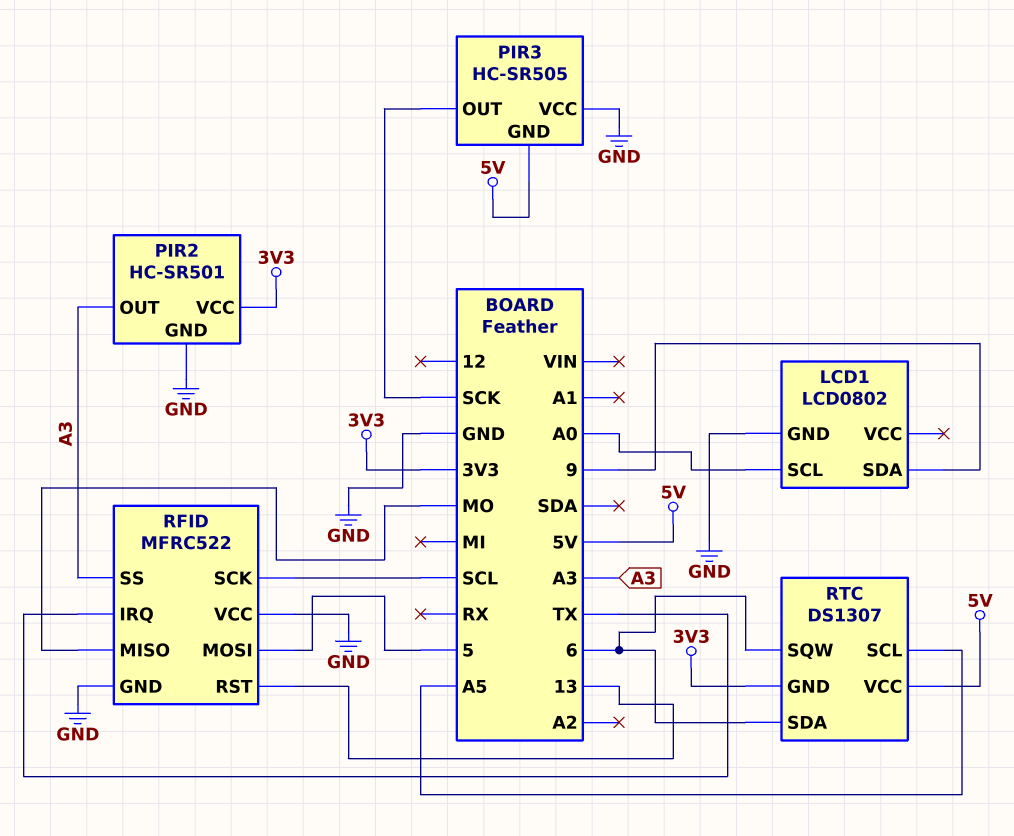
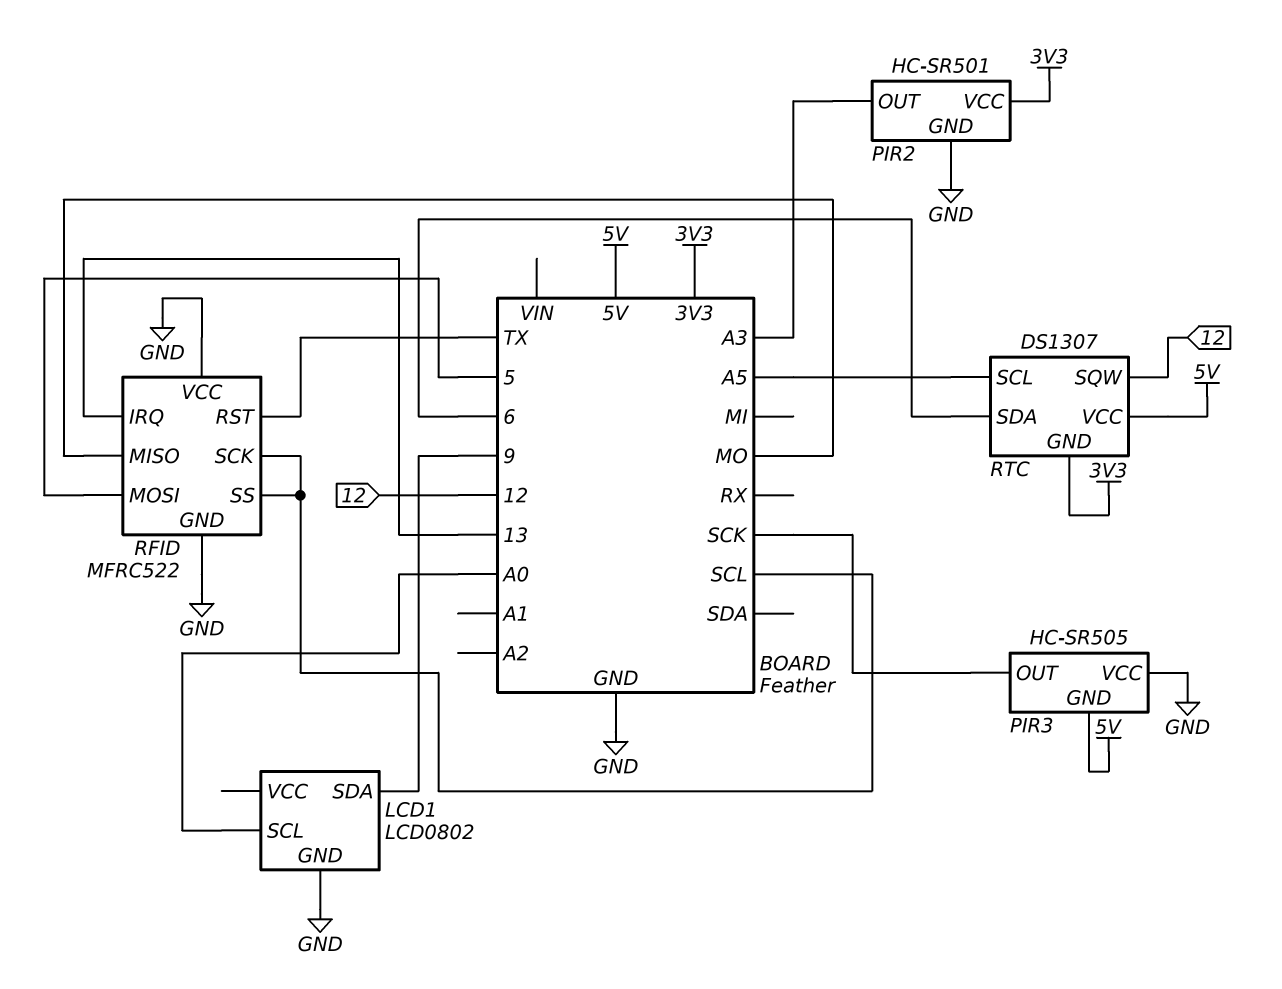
RFID pin IRQ: TX -> 13
RFID pin RST: 13 -> TX
RFID pin SS: A3 -> SCL
RTC pin SQW: 6 -> 12

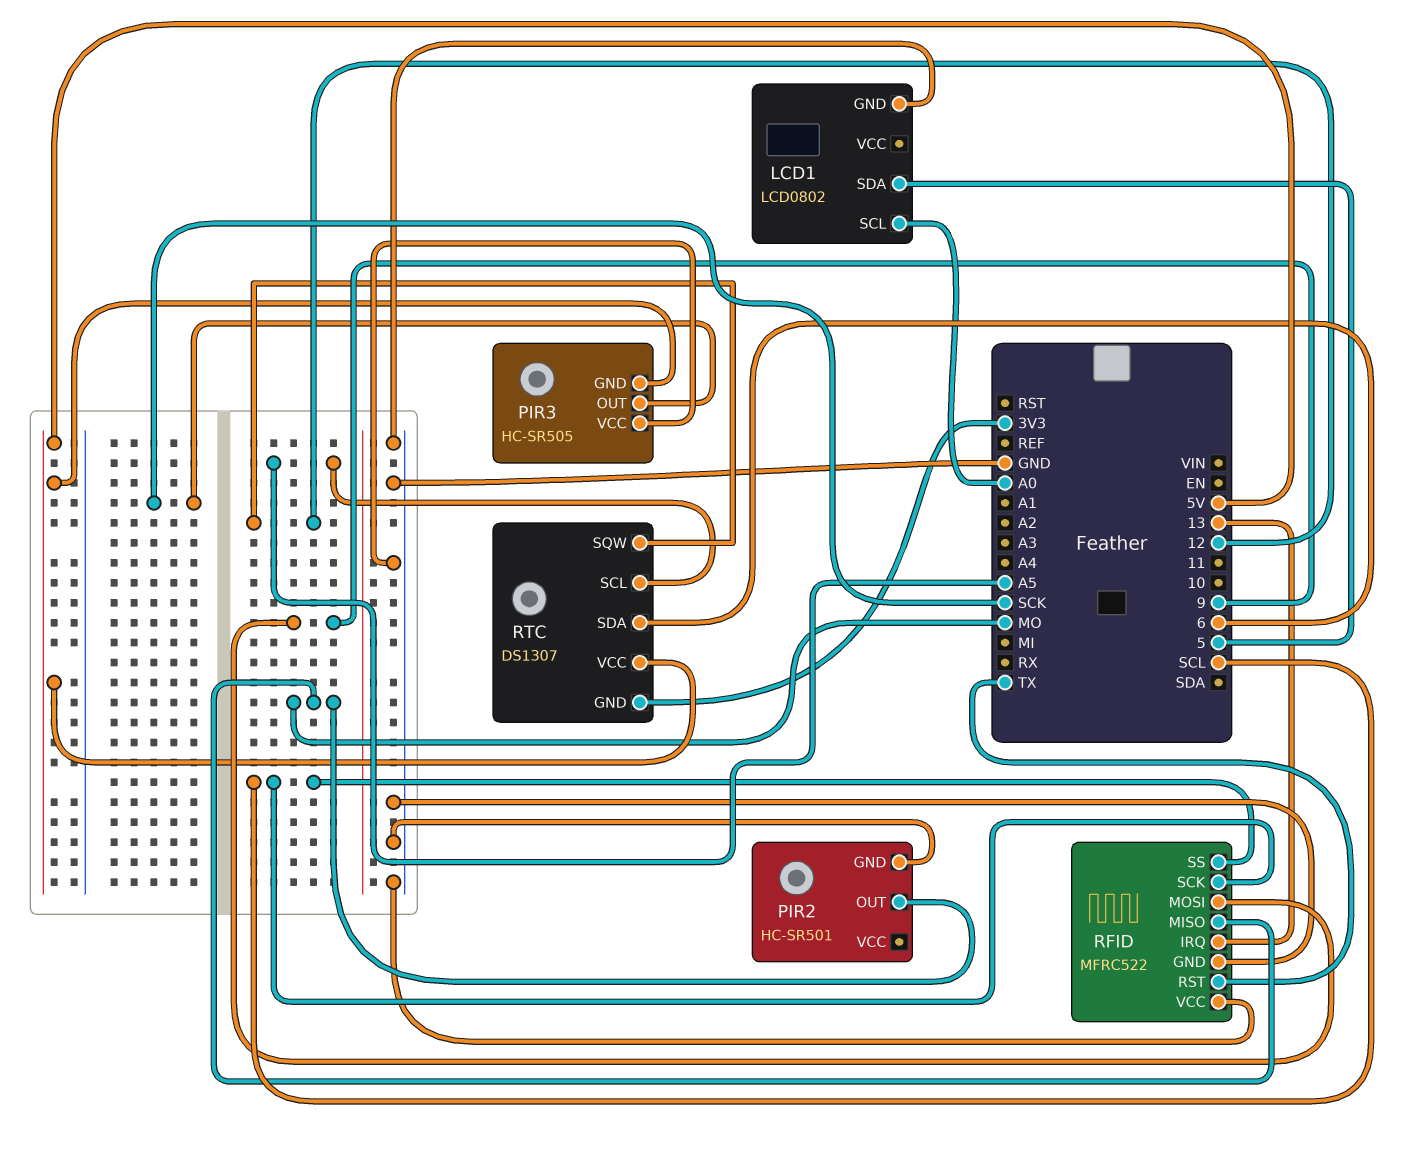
LCD1 pin SDA: 9 -> 5
PIR2 pin OUT: A3 -> MO
PIR2 pin VCC: 3V3 -> none
RFID pin MOSI: 5 -> 9

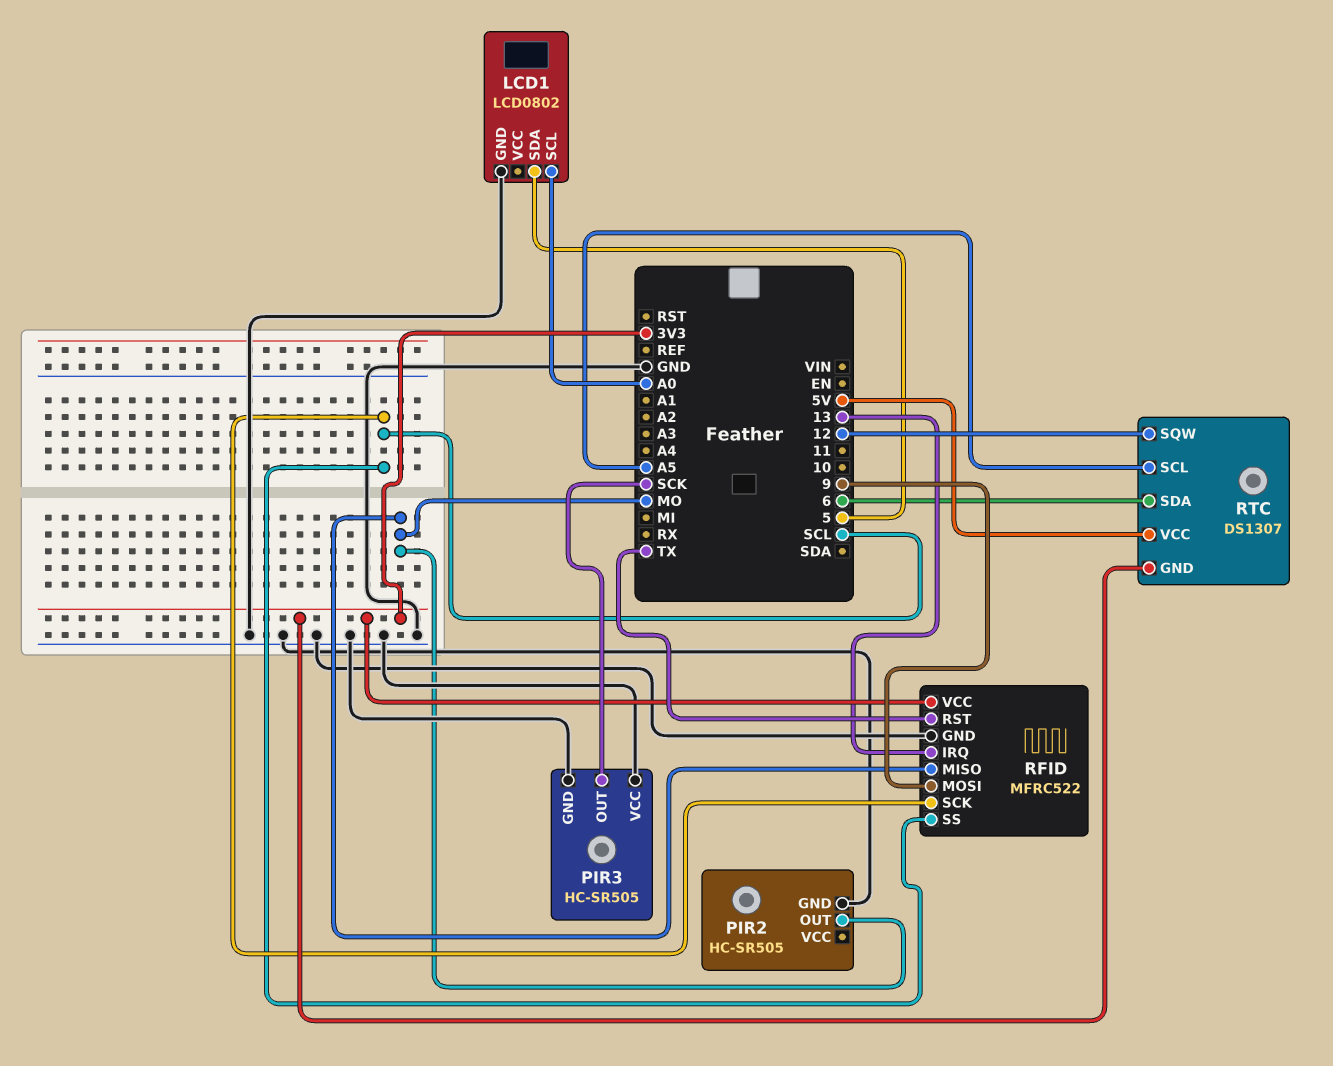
PIR2: HC-SR501 -> HC-SR505
PIR3 pin GND: 5V -> GND
RFID pin VCC: GND -> 3V3

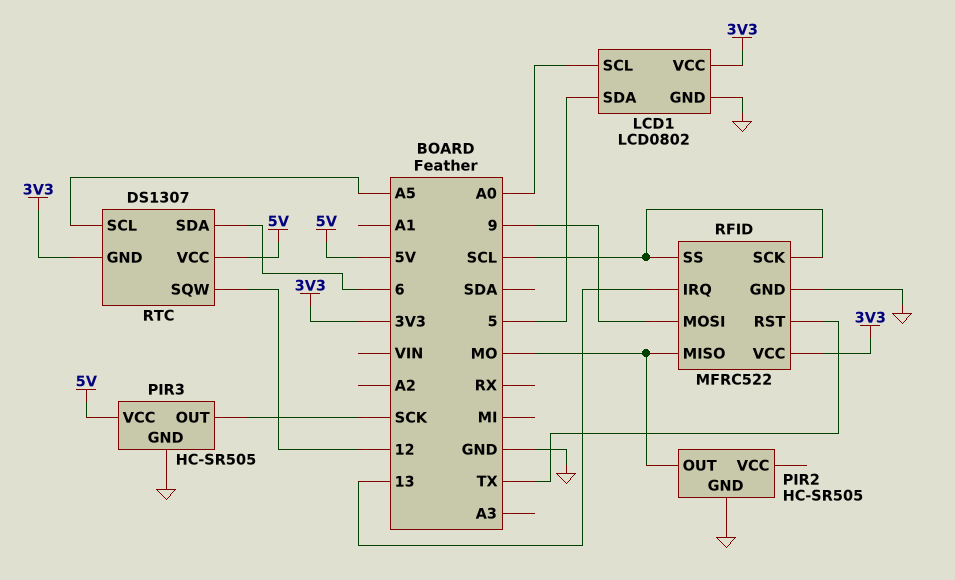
LCD1 pin VCC: none -> 3V3
PIR3 pin VCC: GND -> 5V

